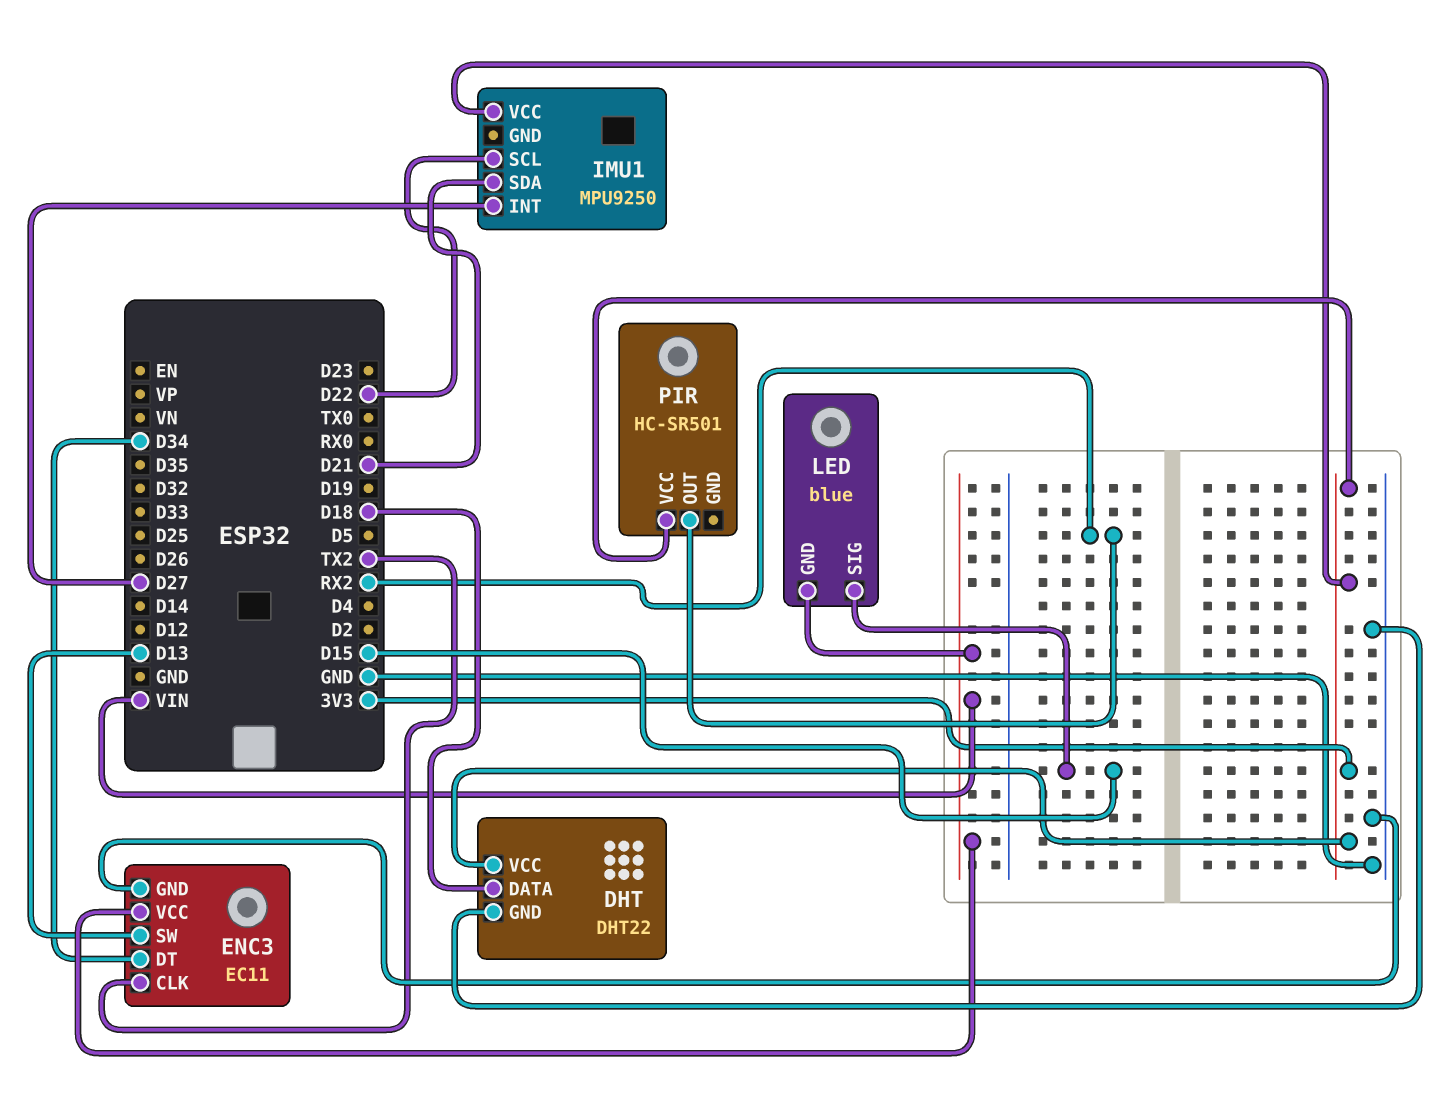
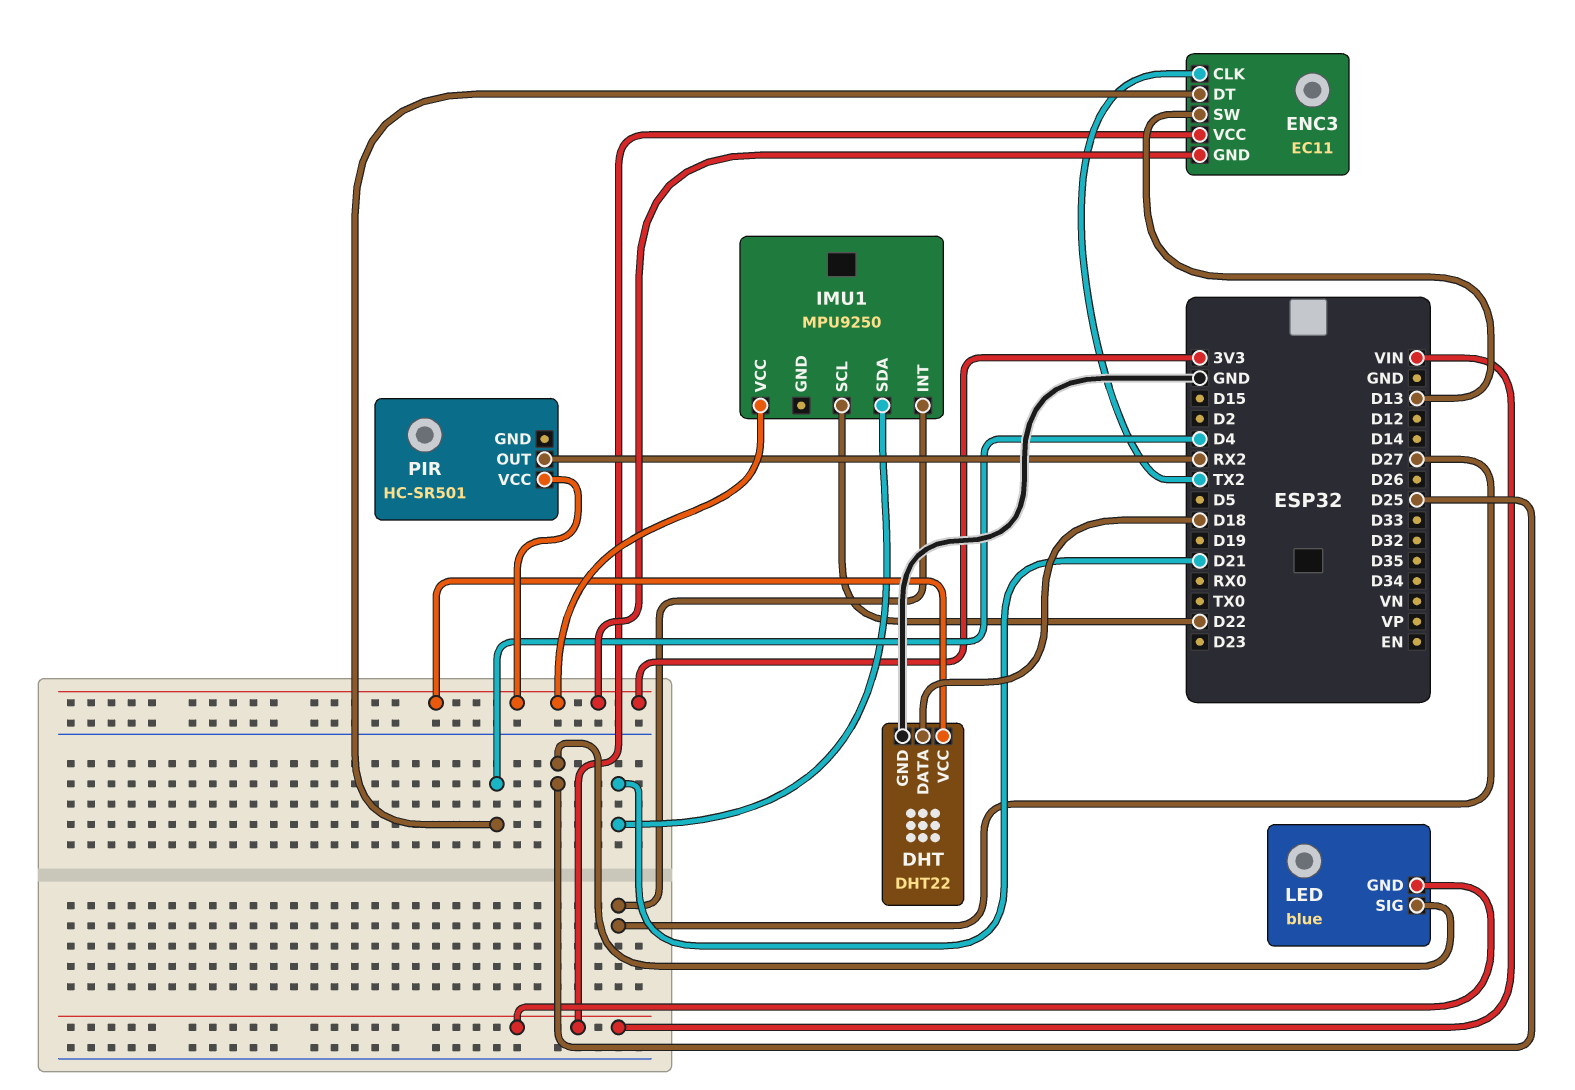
ENC3 pin DT: D34 -> D4
ENC3 pin GND: GND -> 3V3
LED pin SIG: D15 -> D25

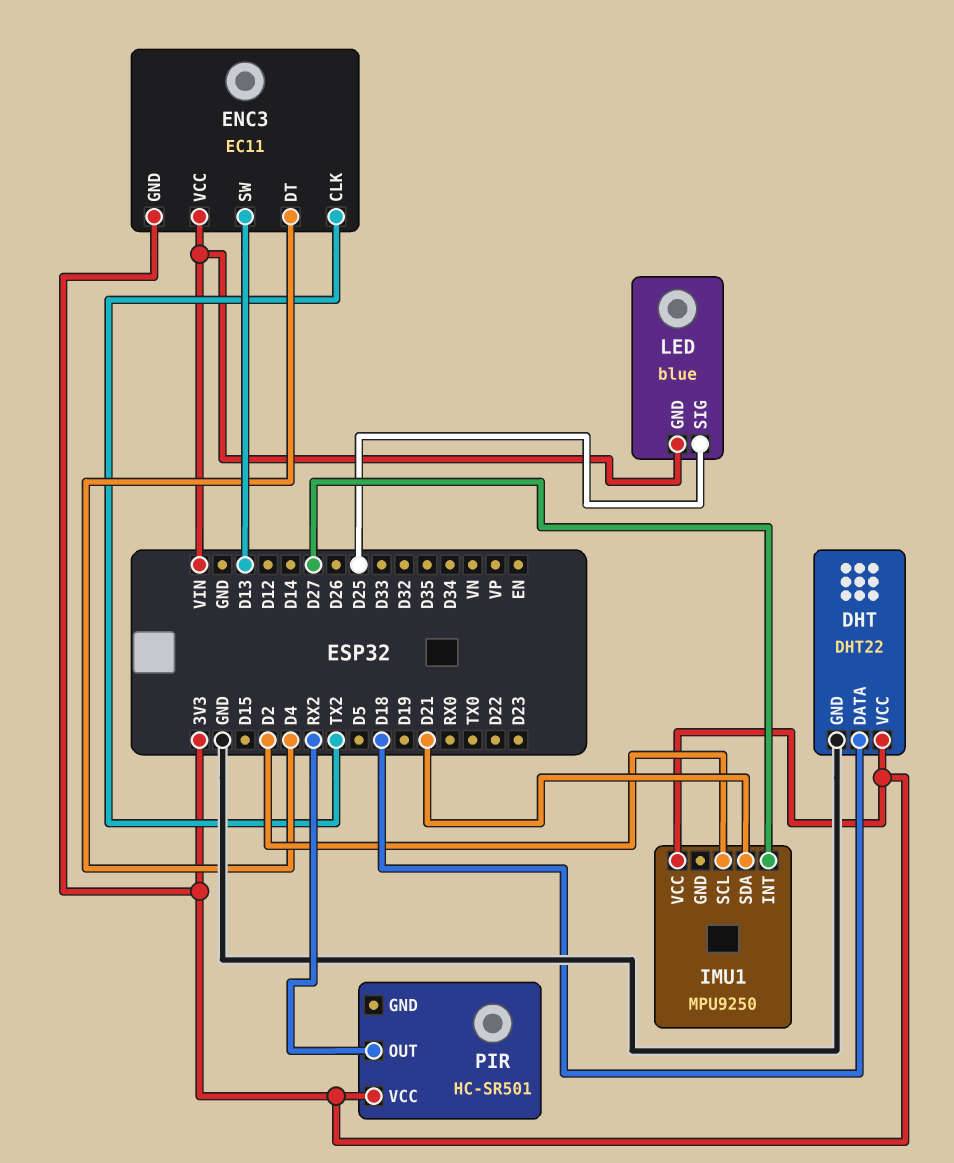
IMU1 pin SCL: D22 -> D2

